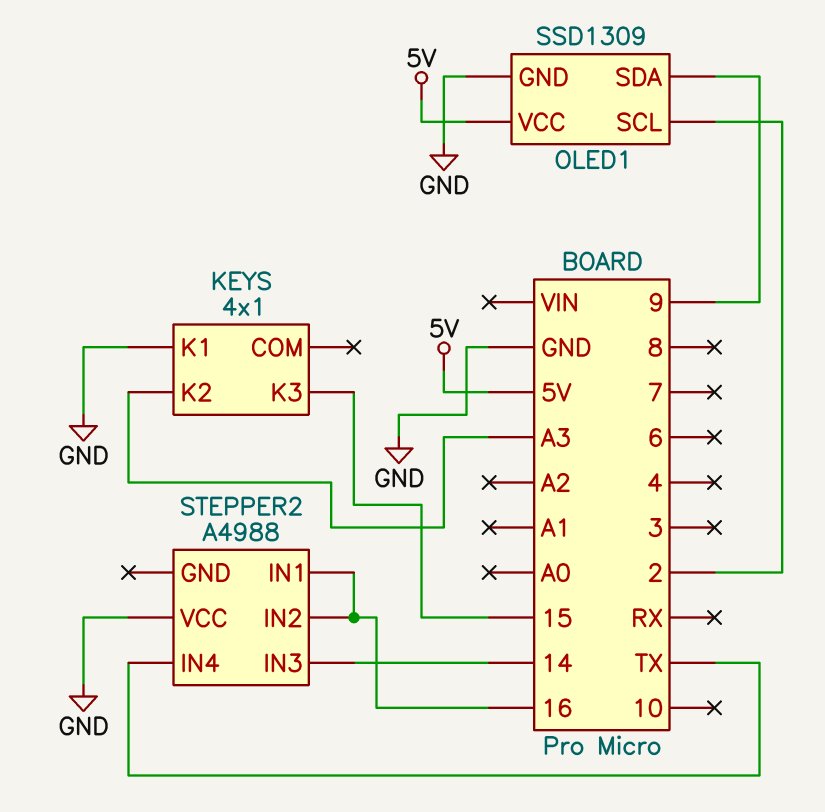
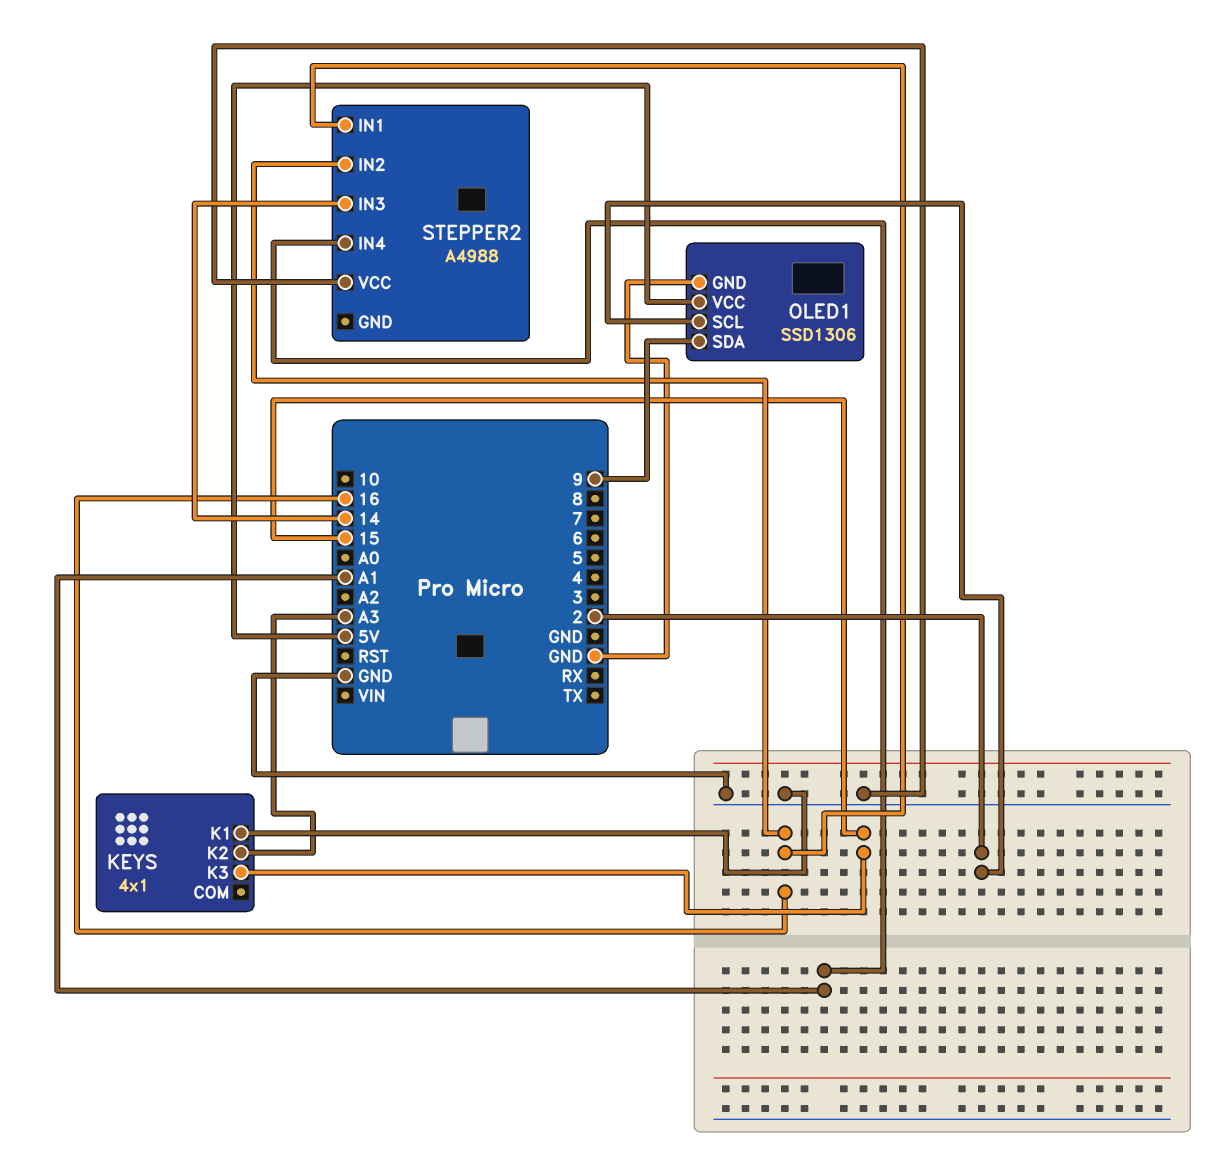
OLED1: SSD1309 -> SSD1306
STEPPER2 pin IN4: TX -> A1

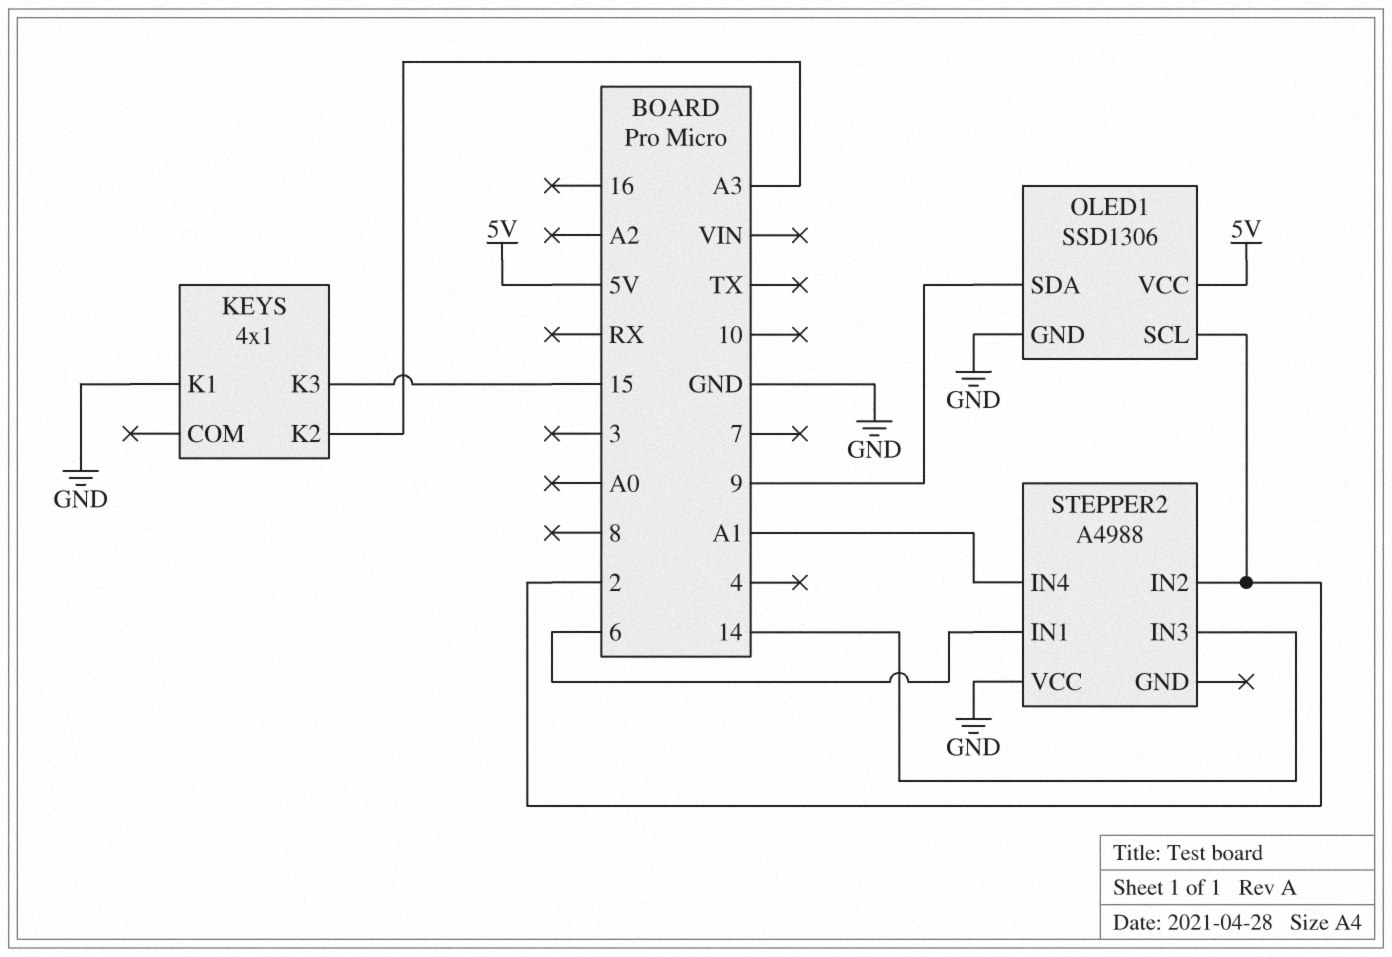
STEPPER2 pin IN1: 16 -> 6
STEPPER2 pin IN2: 16 -> 2

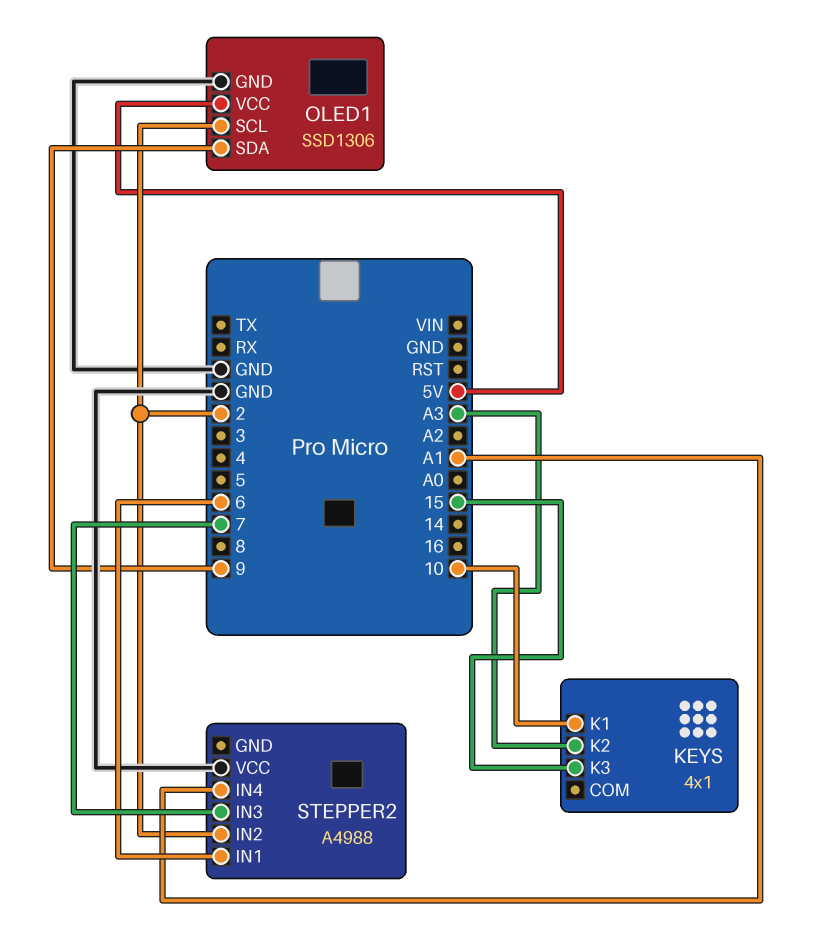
KEYS pin K1: GND -> 10
STEPPER2 pin IN3: 14 -> 7

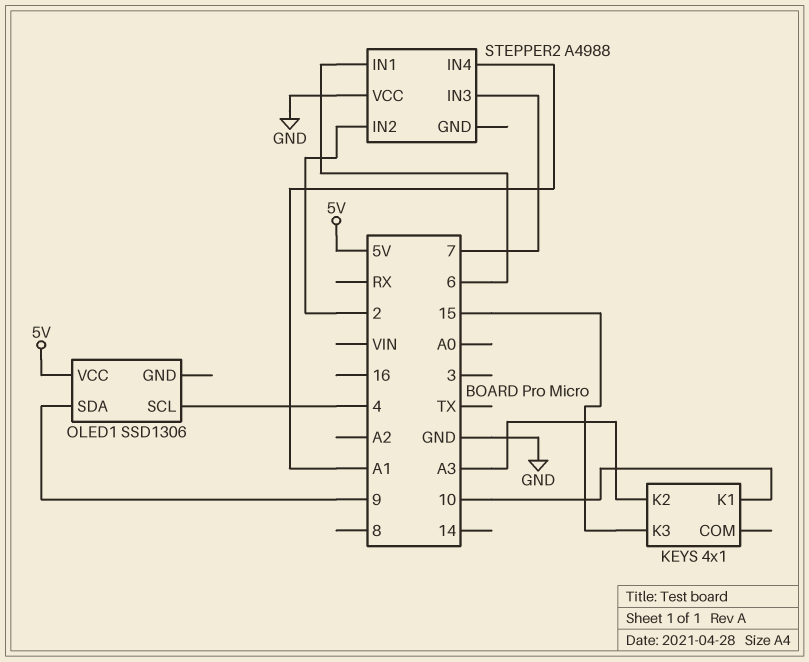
OLED1 pin GND: GND -> none
OLED1 pin SCL: 2 -> 4

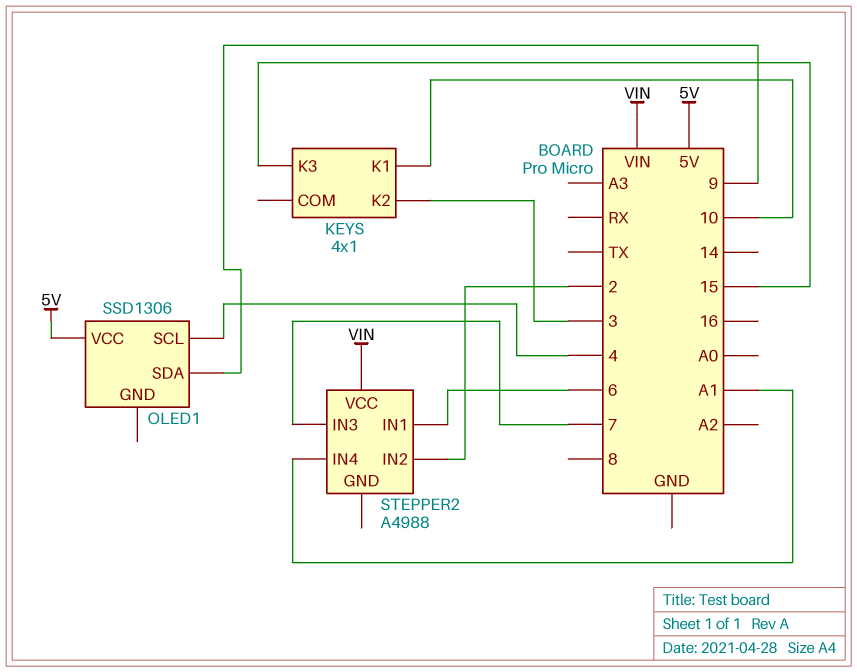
KEYS pin K2: A3 -> 3
STEPPER2 pin VCC: GND -> VIN

